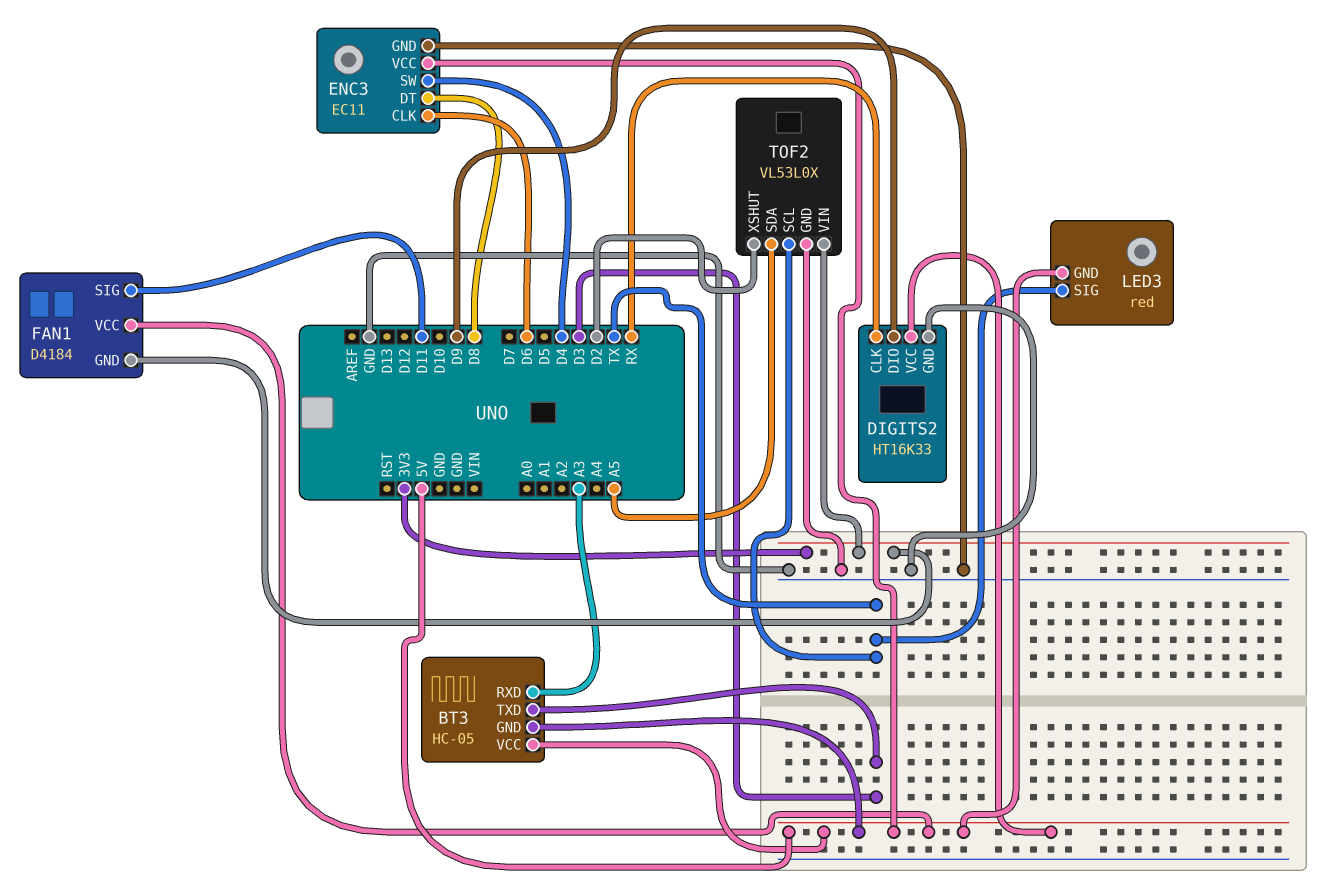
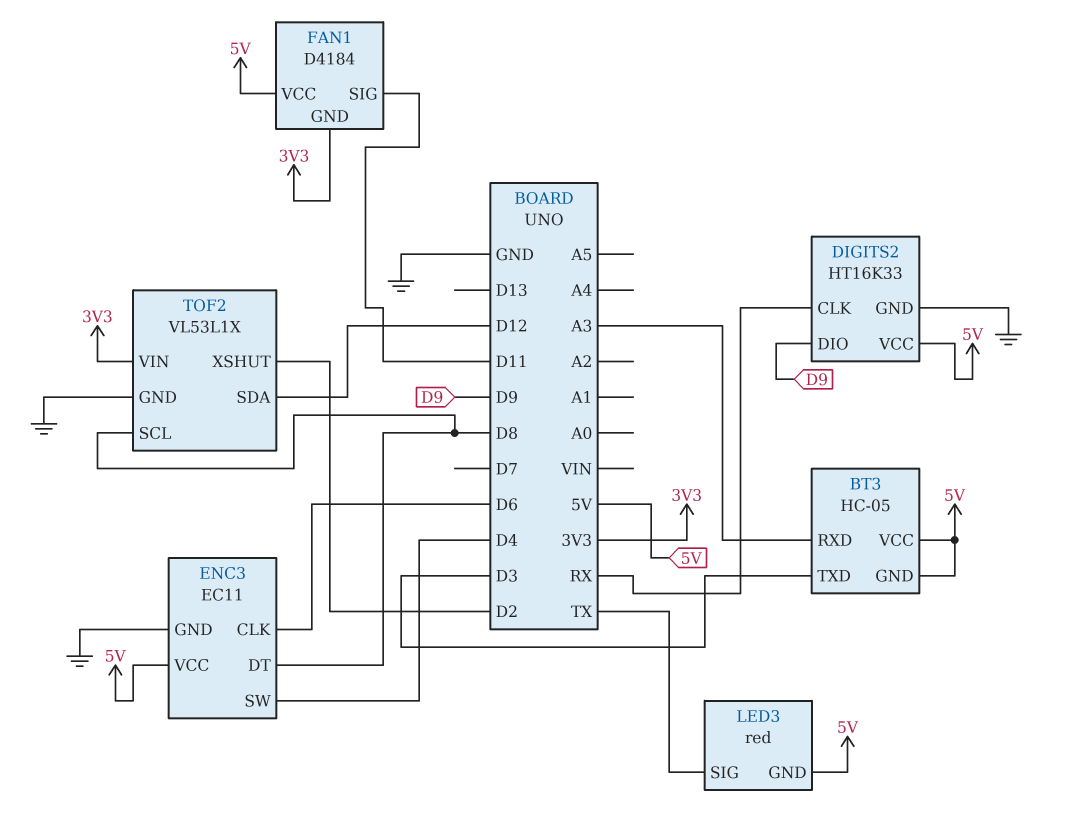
TOF2: VL53L0X -> VL53L1X
TOF2 pin SCL: TX -> D8
TOF2 pin SDA: A5 -> D12

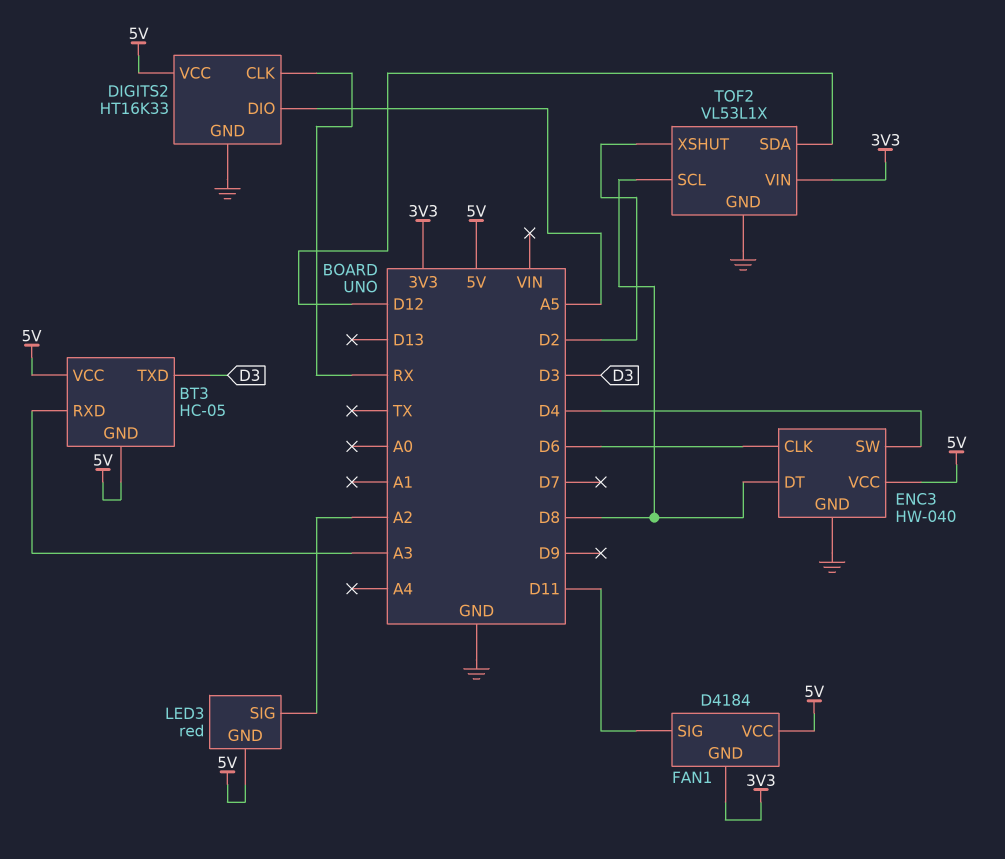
DIGITS2 pin DIO: D9 -> A5
ENC3: EC11 -> HW-040
LED3 pin SIG: TX -> A2

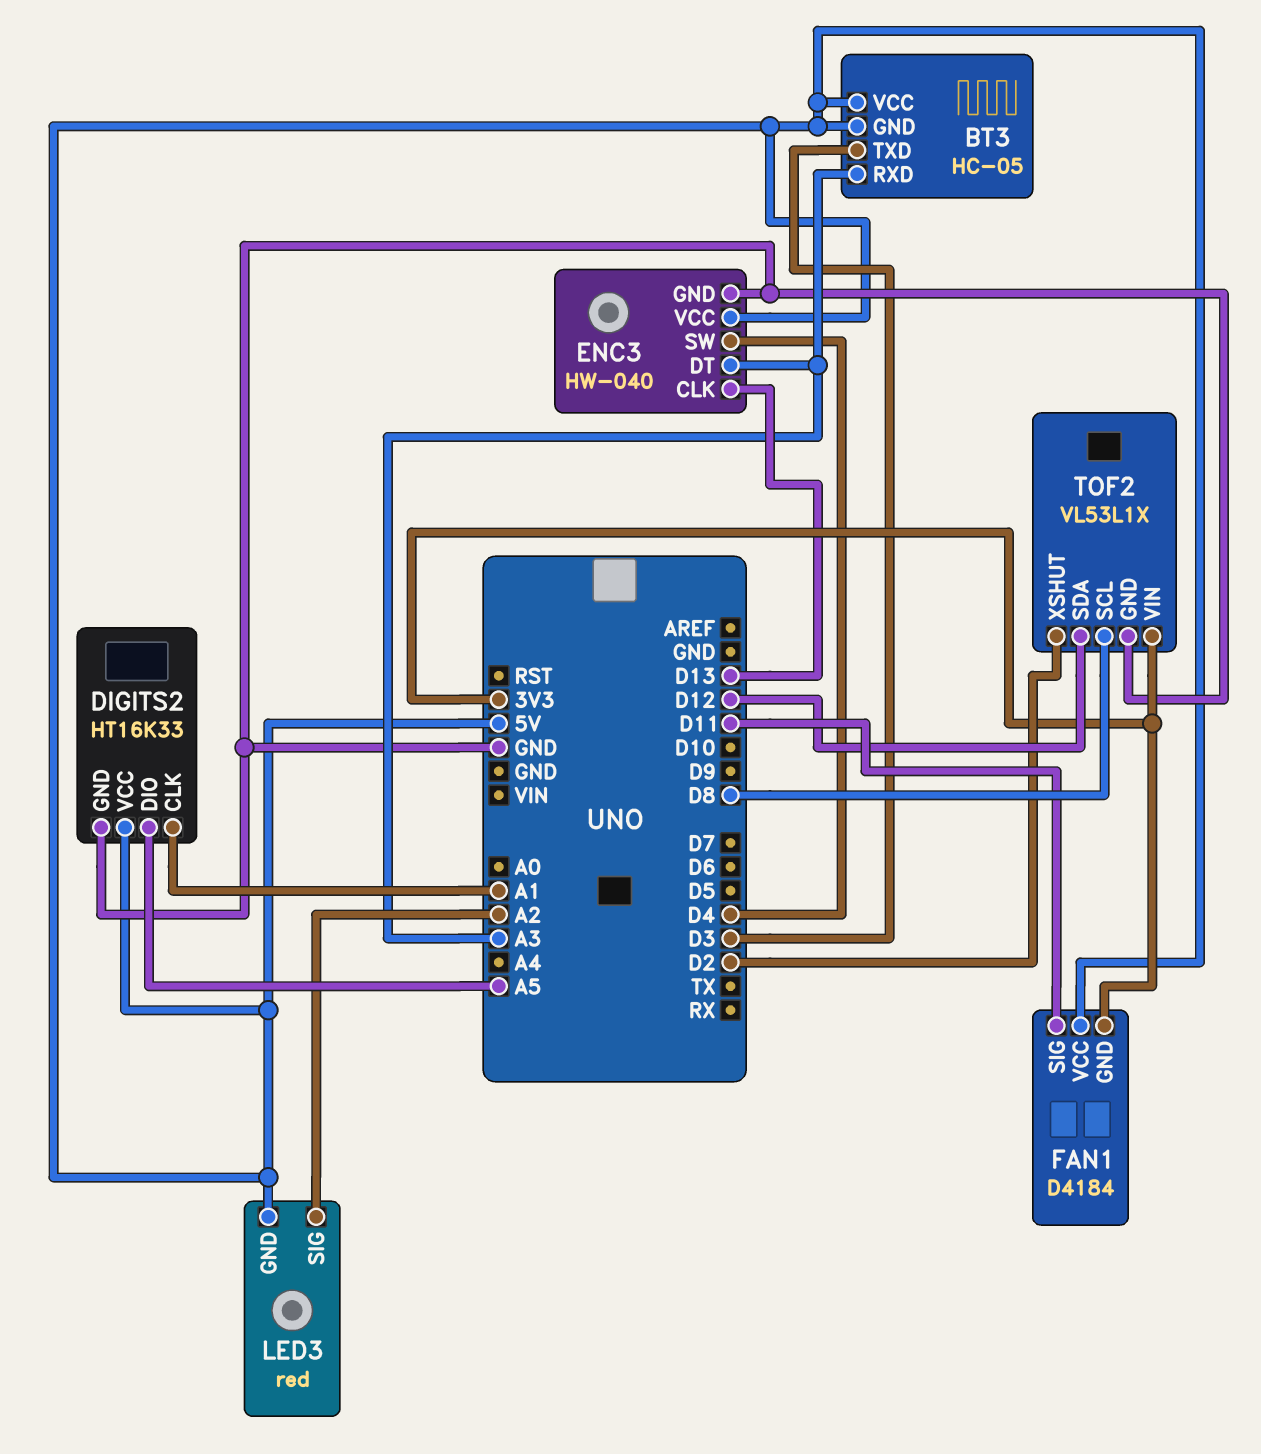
DIGITS2 pin CLK: RX -> A1
ENC3 pin CLK: D6 -> D13
ENC3 pin DT: D8 -> A3

